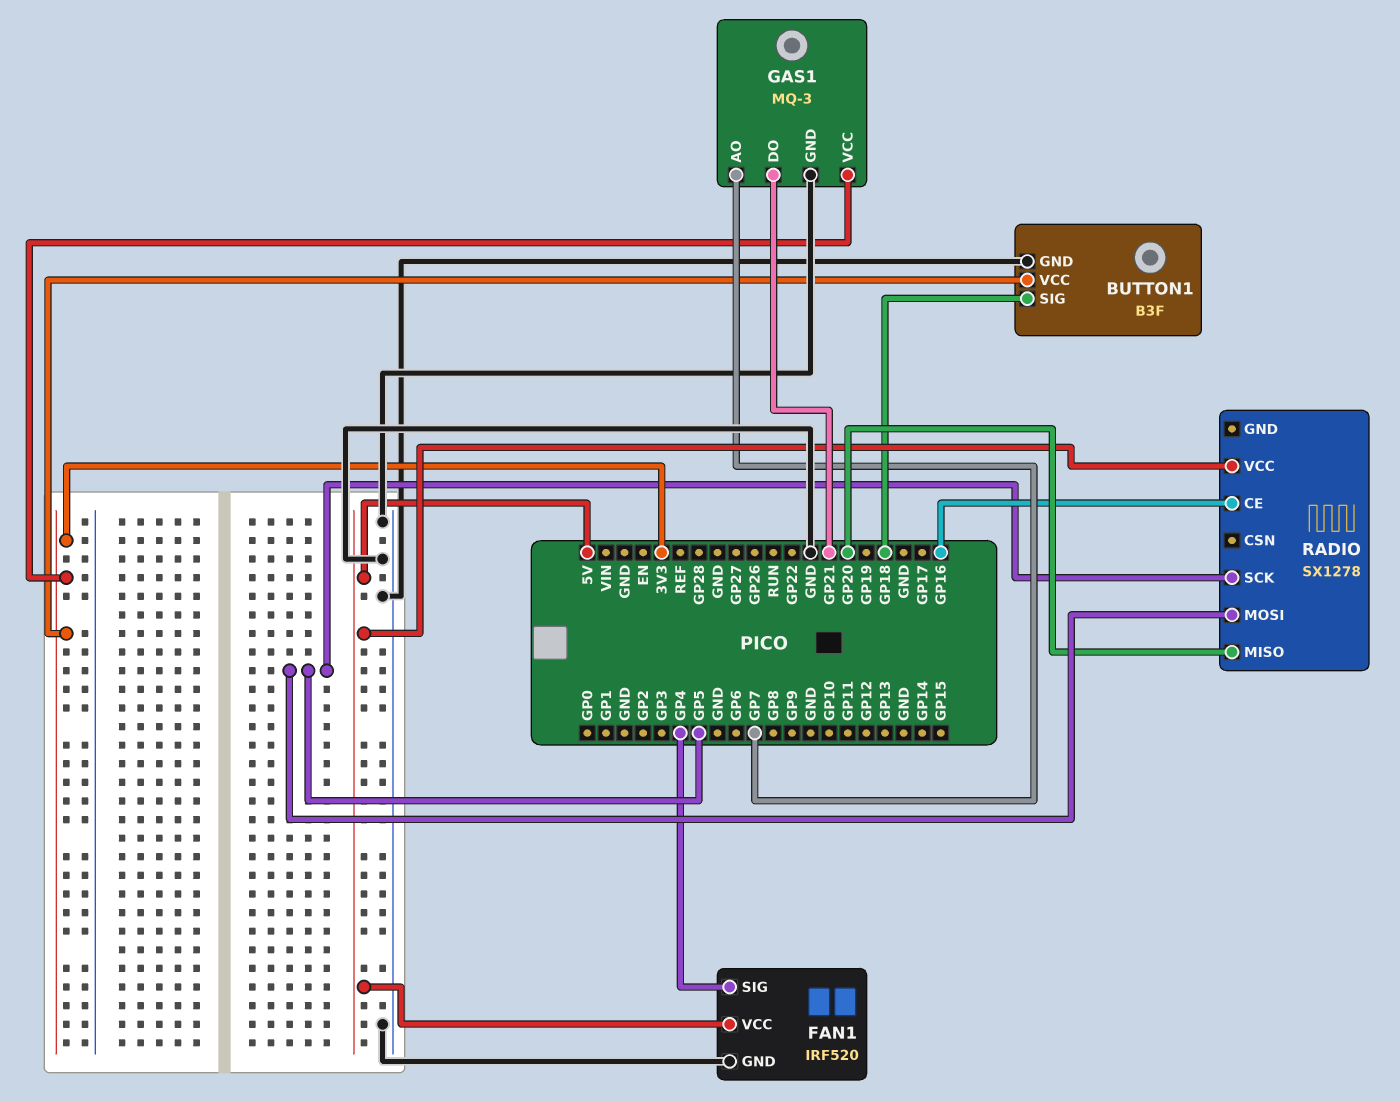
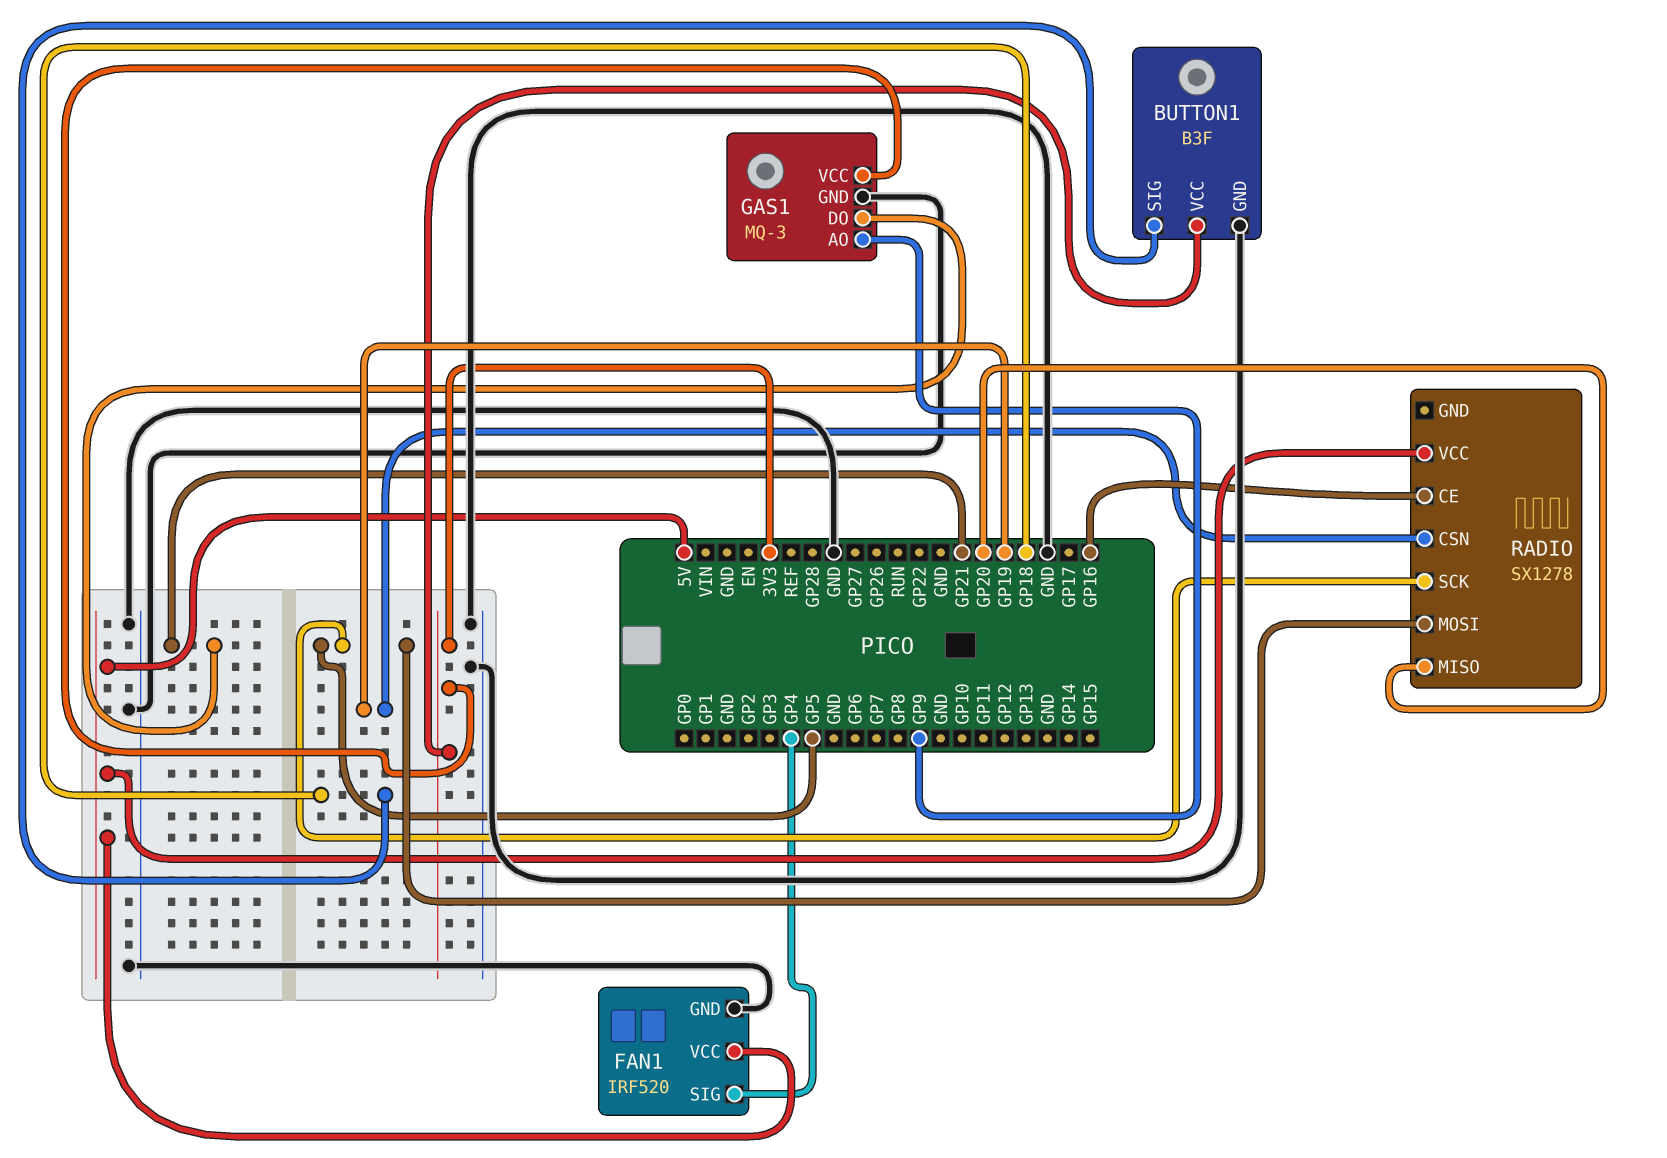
GAS1 pin AO: GP7 -> GP9
RADIO pin CSN: none -> GP19

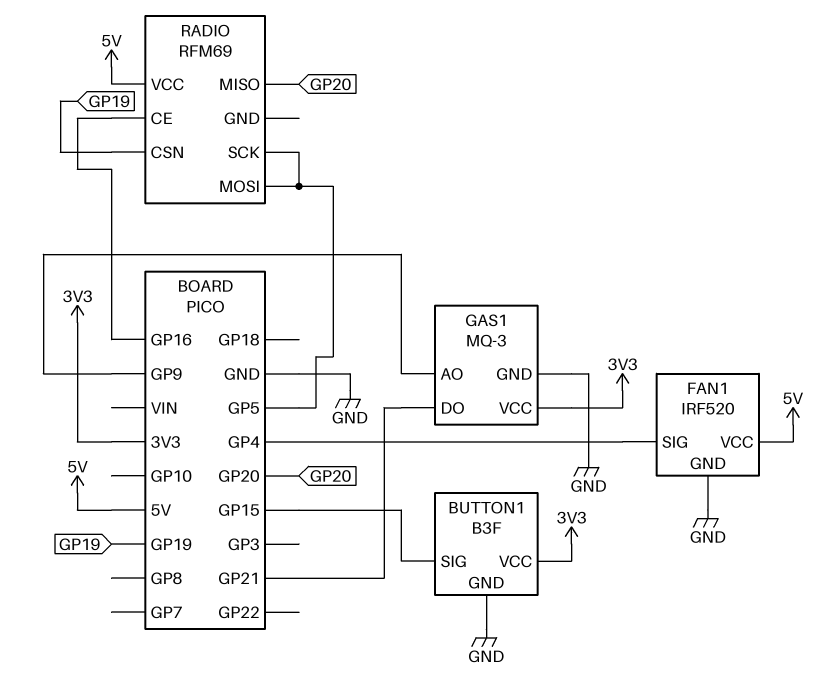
BUTTON1 pin SIG: GP18 -> GP15
RADIO: SX1278 -> RFM69

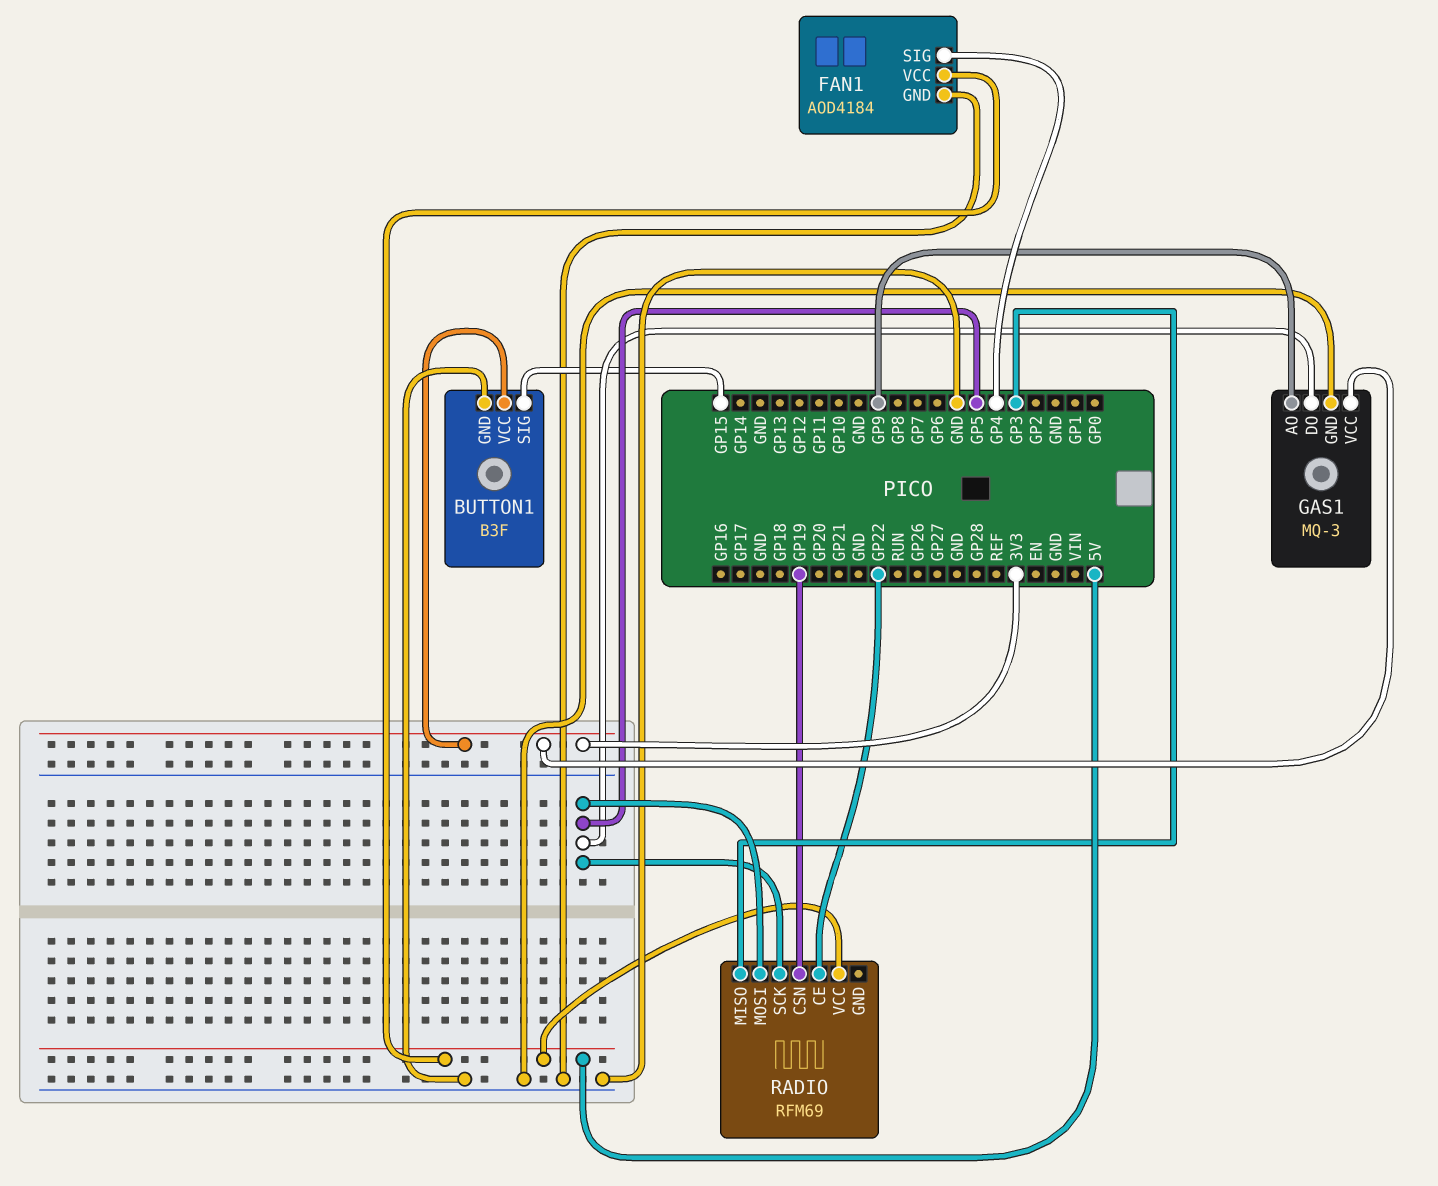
FAN1: IRF520 -> AOD4184
GAS1 pin DO: GP21 -> GP5
RADIO pin CE: GP16 -> GP22
RADIO pin MISO: GP20 -> GP3

